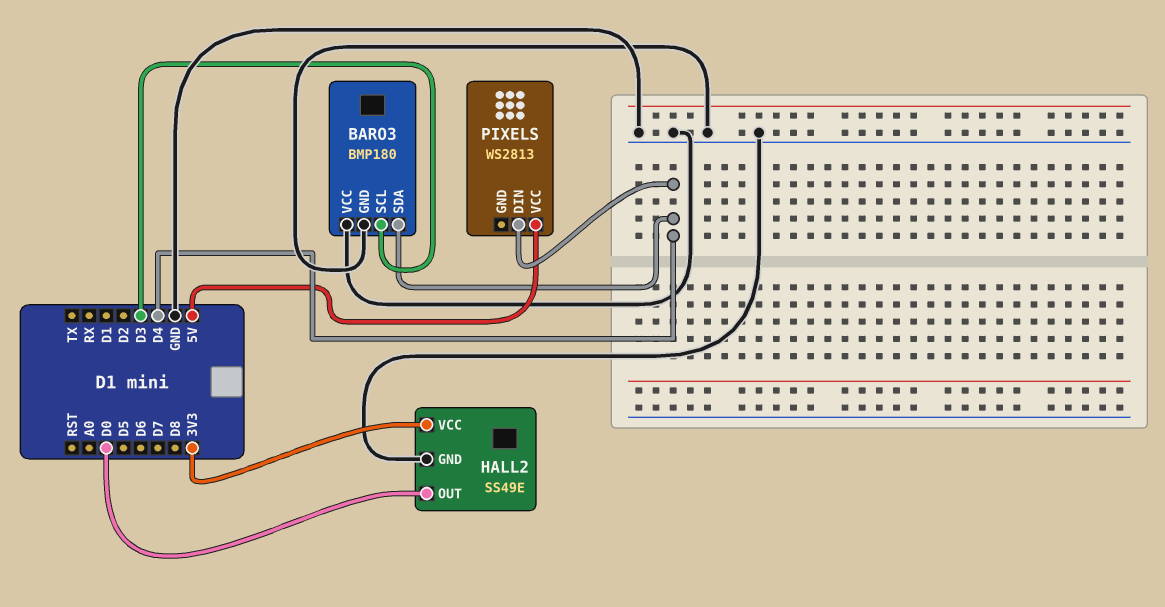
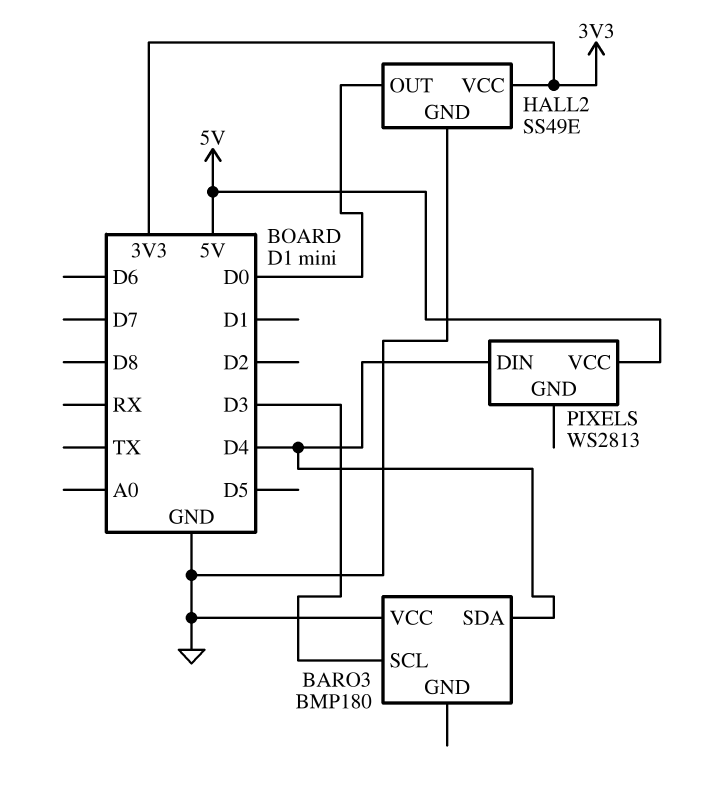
BARO3 pin GND: GND -> none

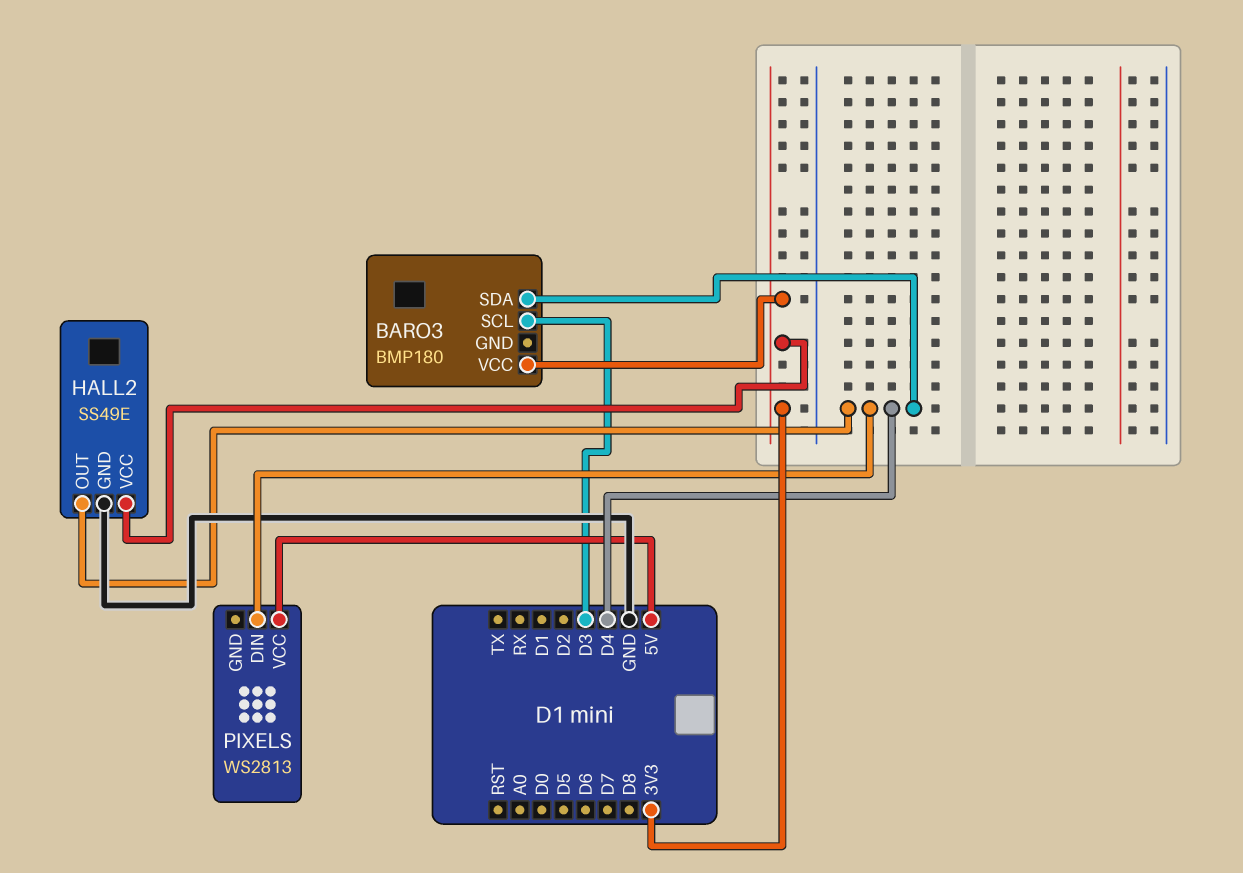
BARO3 pin VCC: GND -> 3V3
HALL2 pin OUT: D0 -> D4

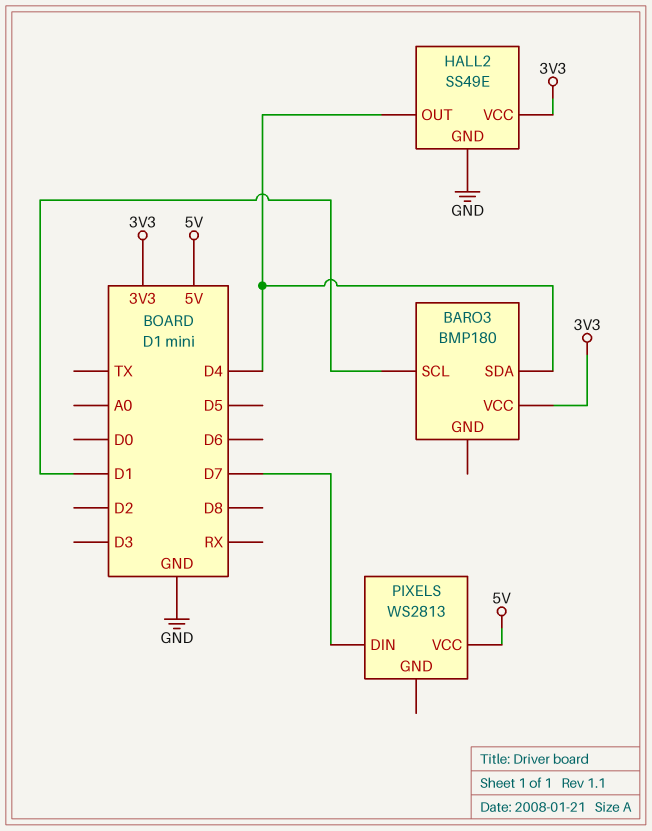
BARO3 pin SCL: D3 -> D1
PIXELS pin DIN: D4 -> D7

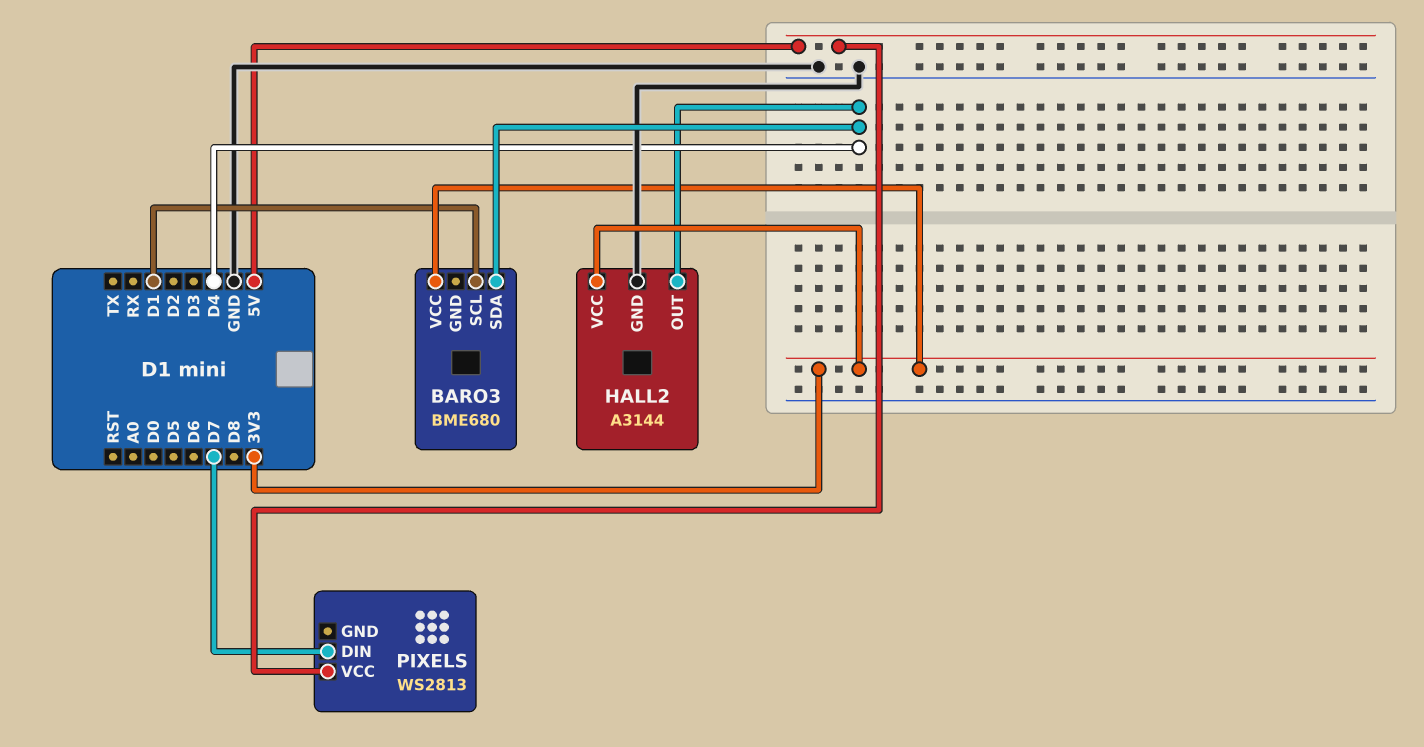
BARO3: BMP180 -> BME680
HALL2: SS49E -> A3144

